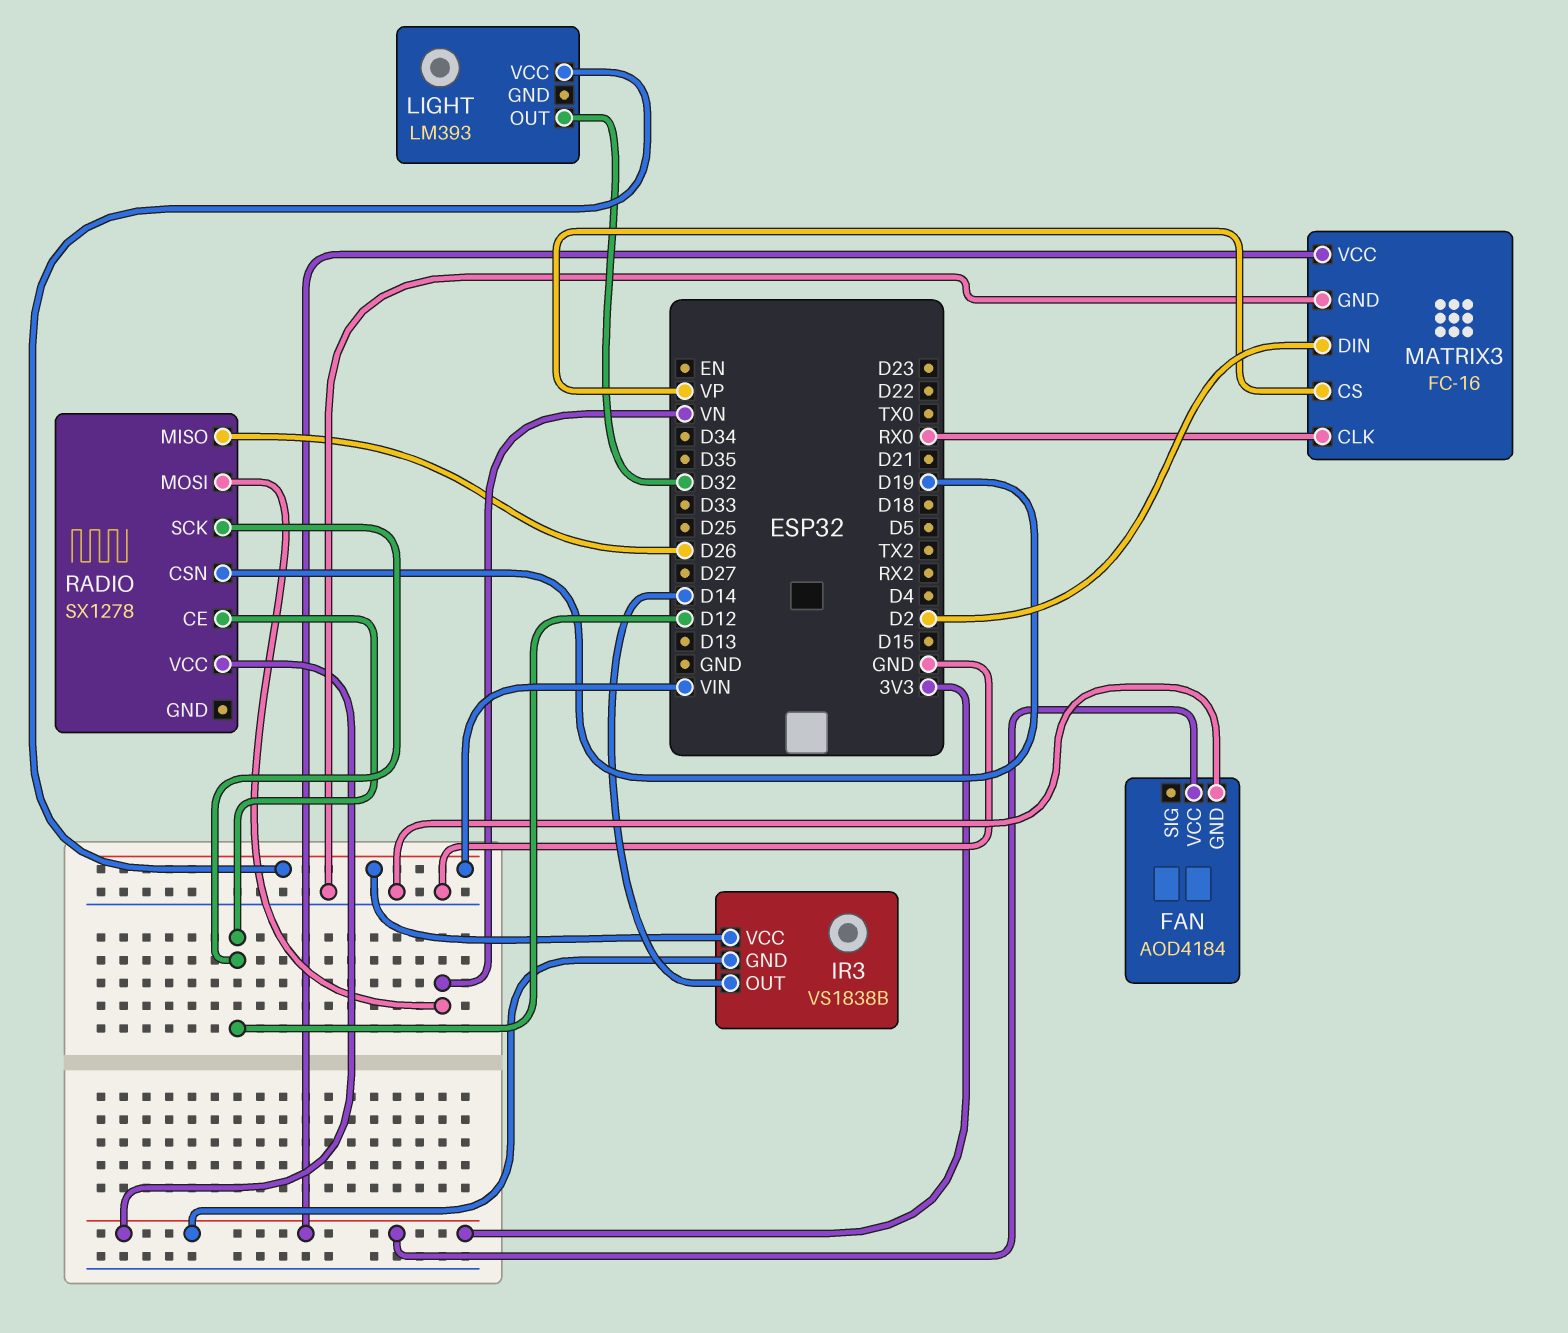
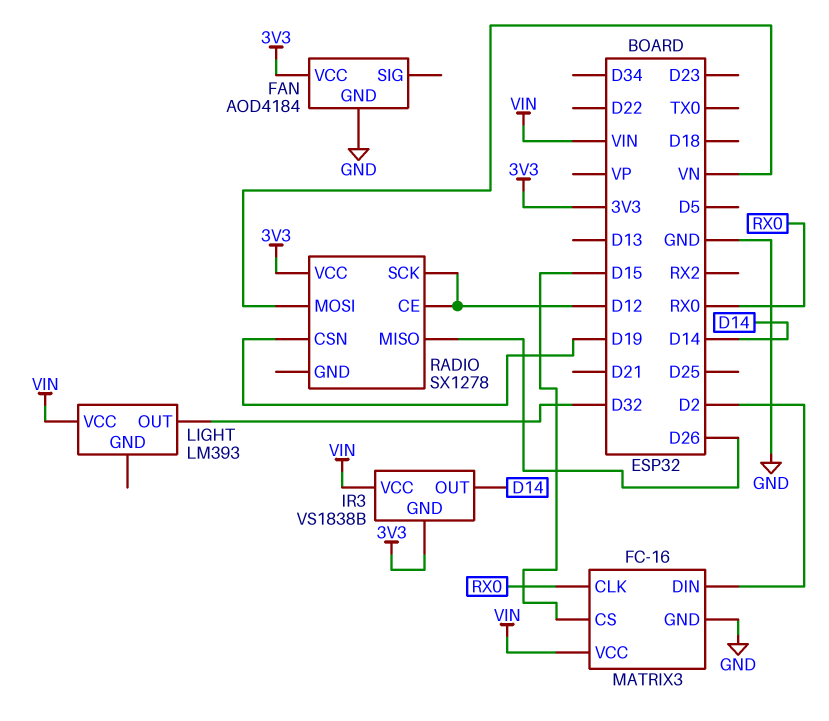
MATRIX3 pin CS: VP -> D15
MATRIX3 pin VCC: 3V3 -> VIN

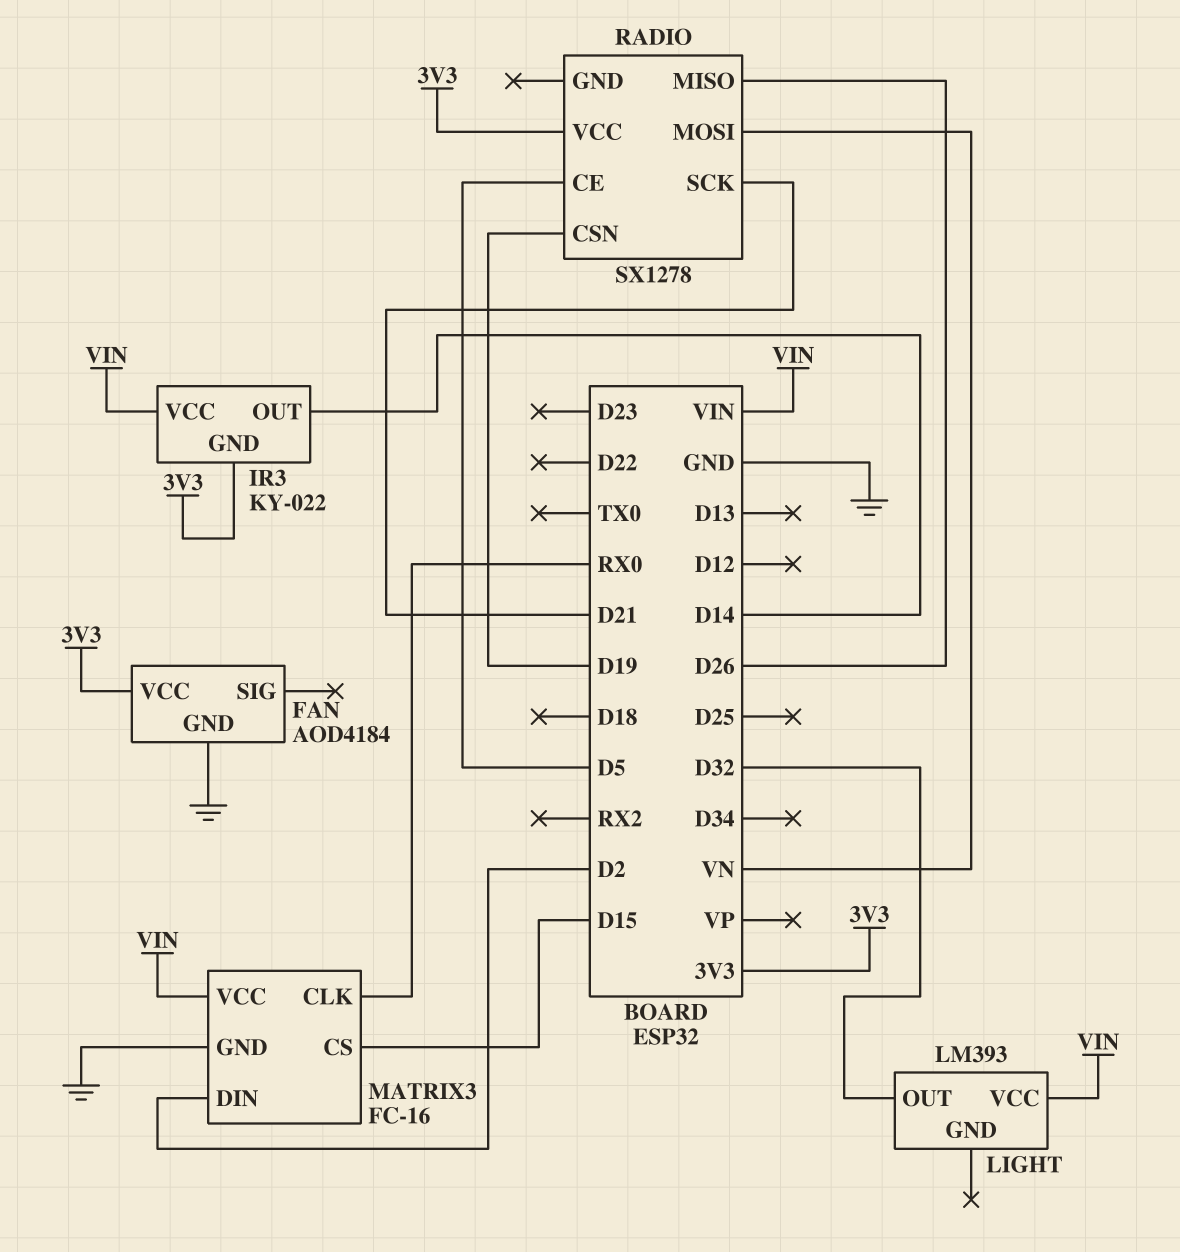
IR3: VS1838B -> KY-022
RADIO pin CE: D12 -> D5
RADIO pin SCK: D12 -> D21

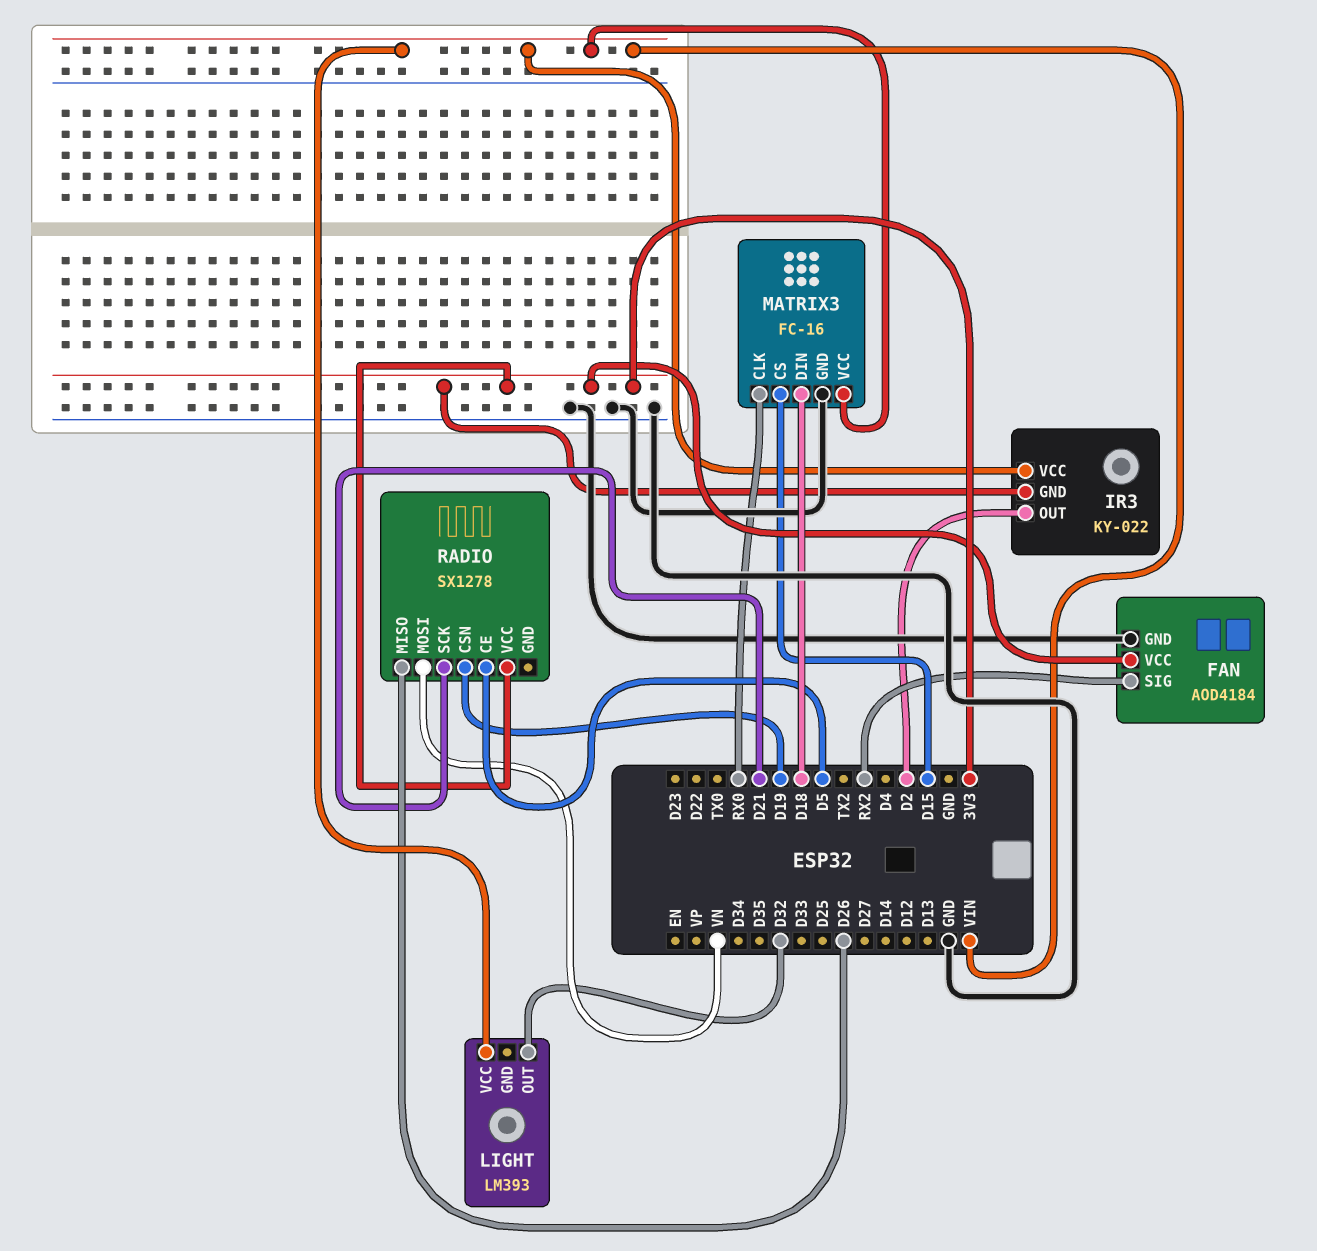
FAN pin SIG: none -> RX2
IR3 pin OUT: D14 -> D2
MATRIX3 pin DIN: D2 -> D18

